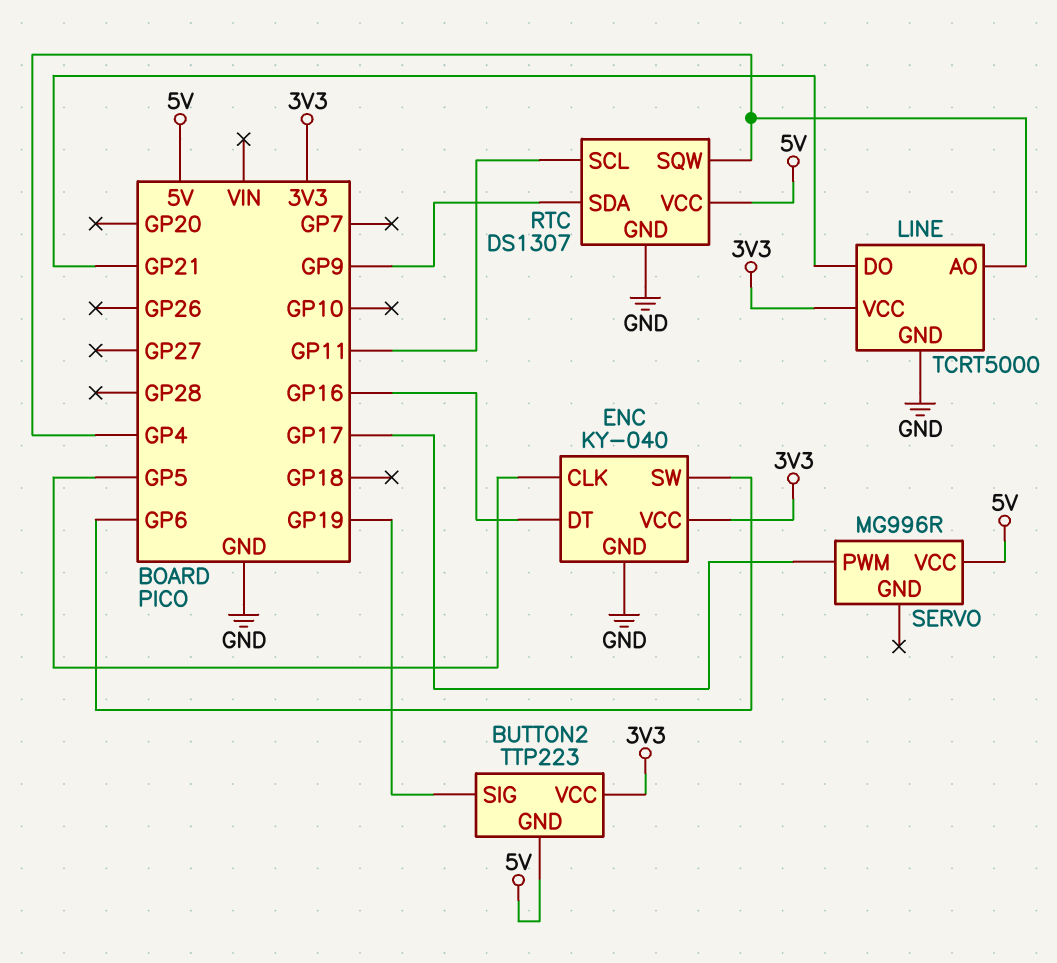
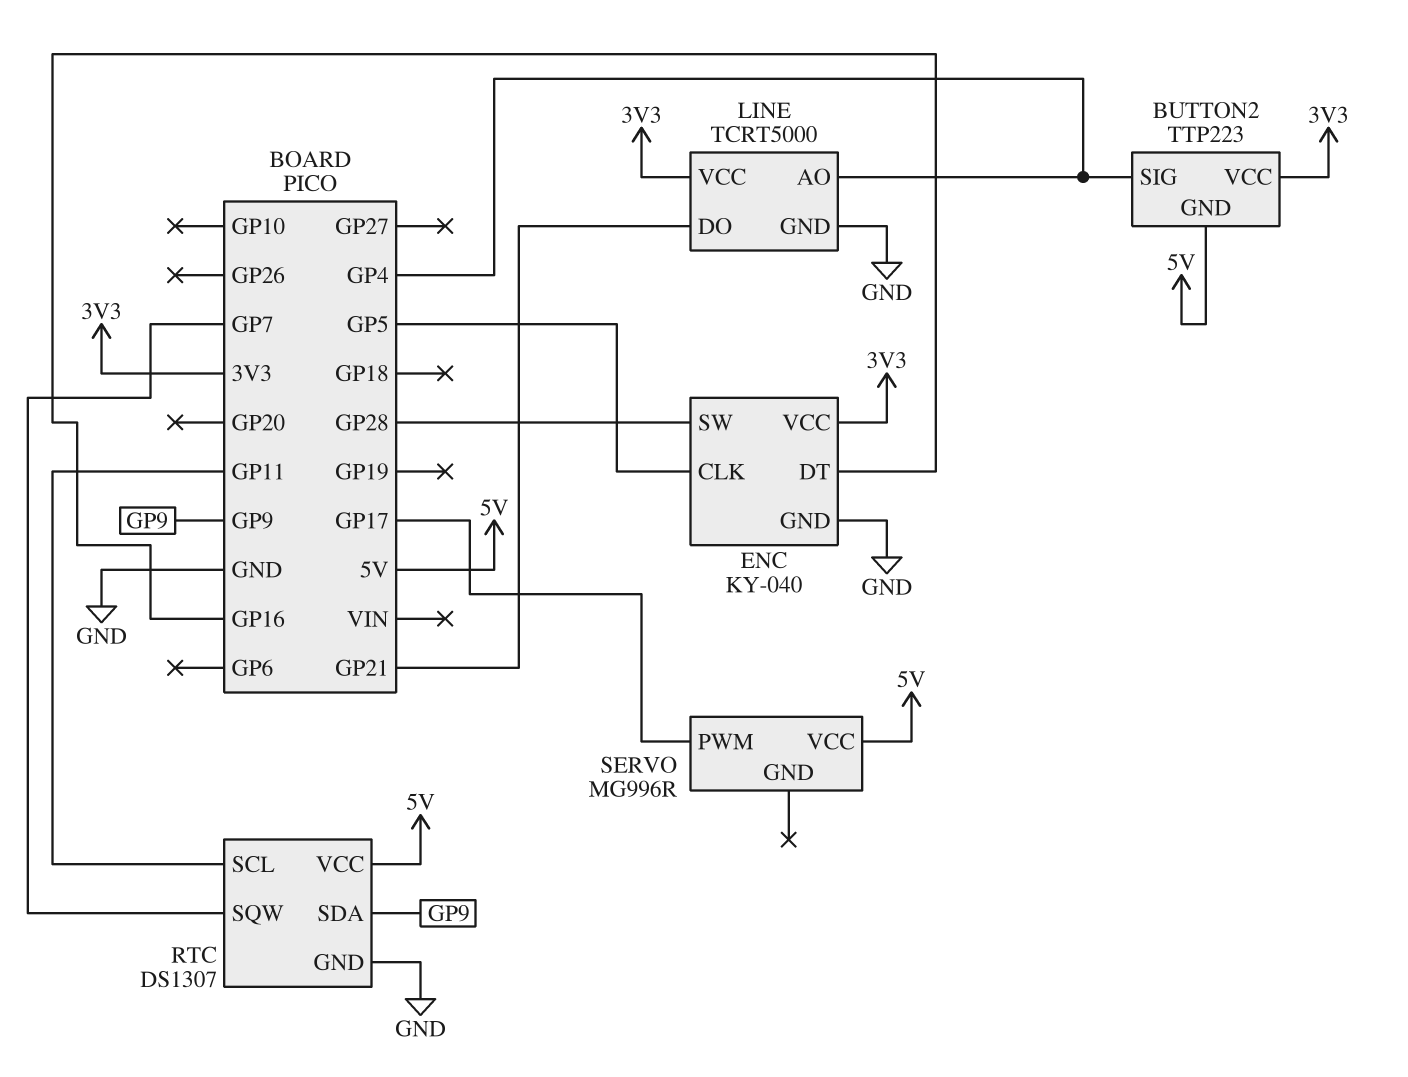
BUTTON2 pin SIG: GP19 -> GP4
ENC pin SW: GP6 -> GP28
RTC pin SQW: GP4 -> GP7

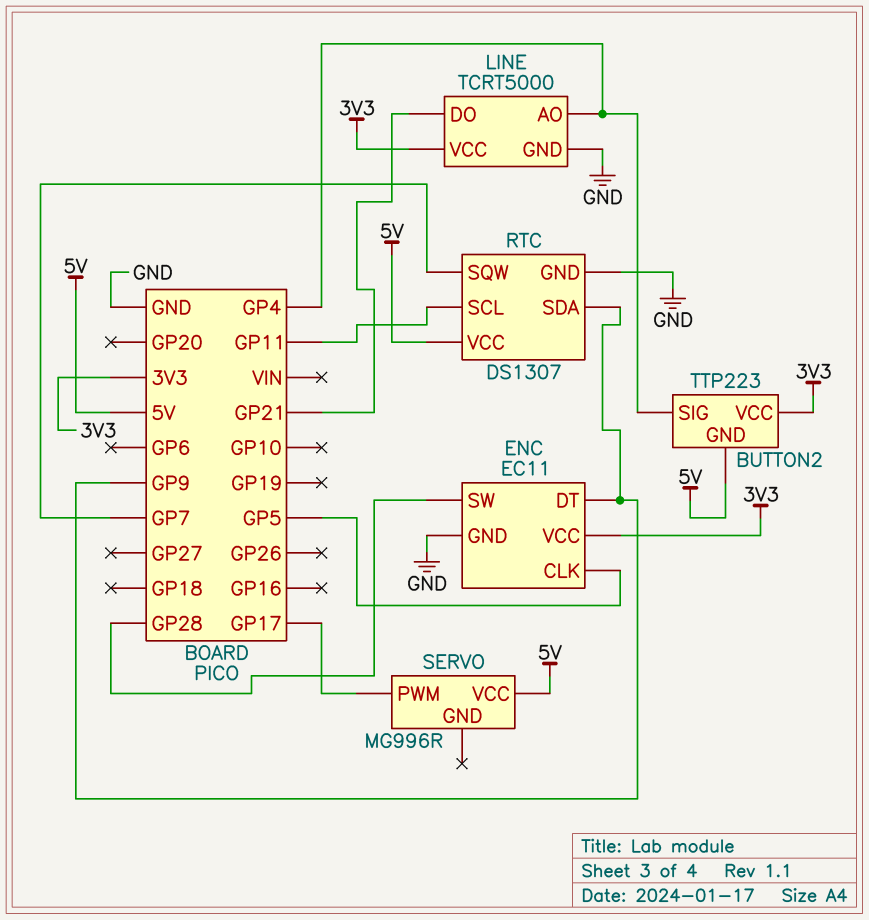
ENC: KY-040 -> EC11
ENC pin DT: GP16 -> GP9

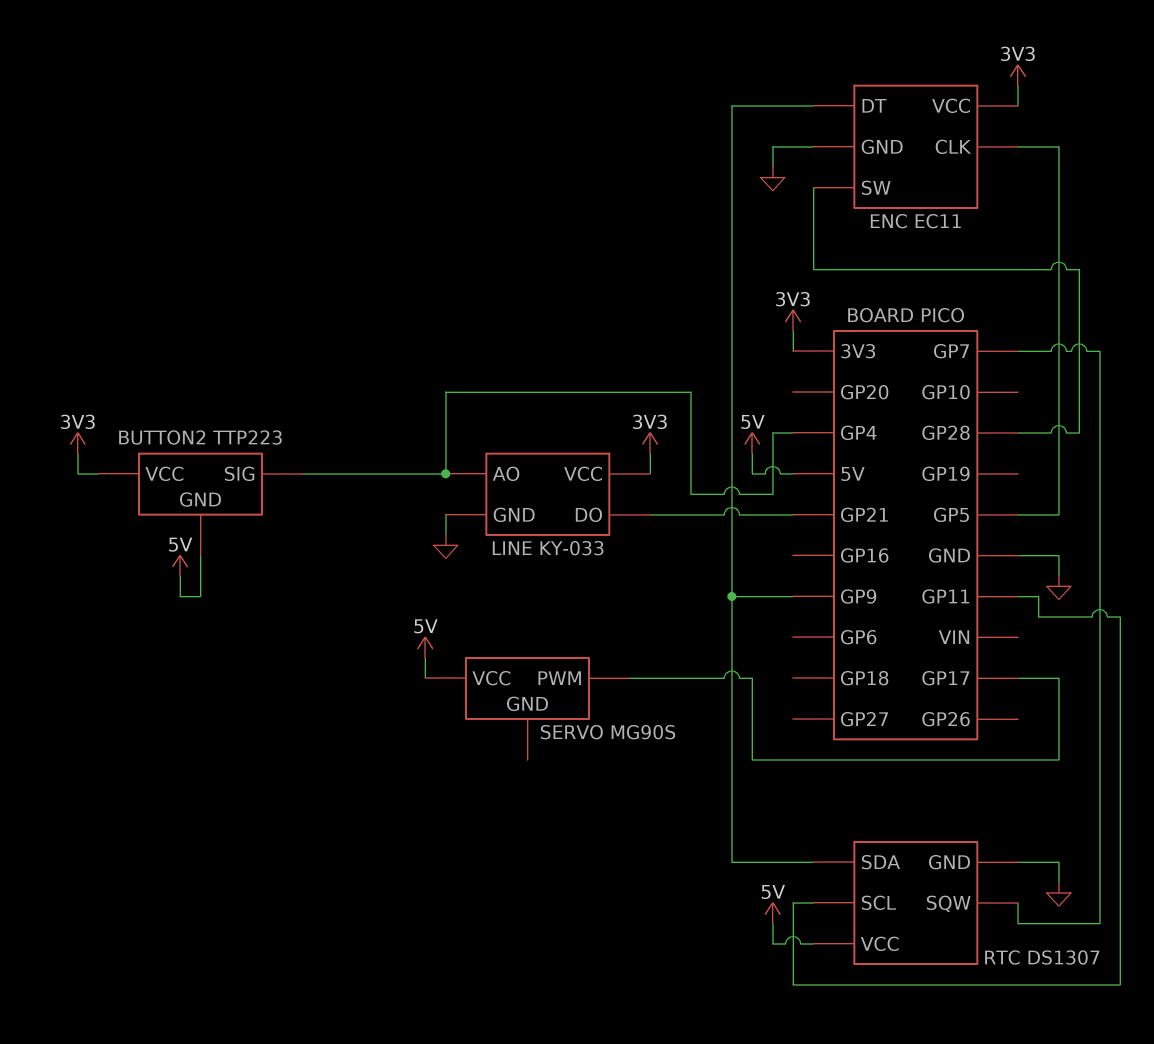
LINE: TCRT5000 -> KY-033
SERVO: MG996R -> MG90S

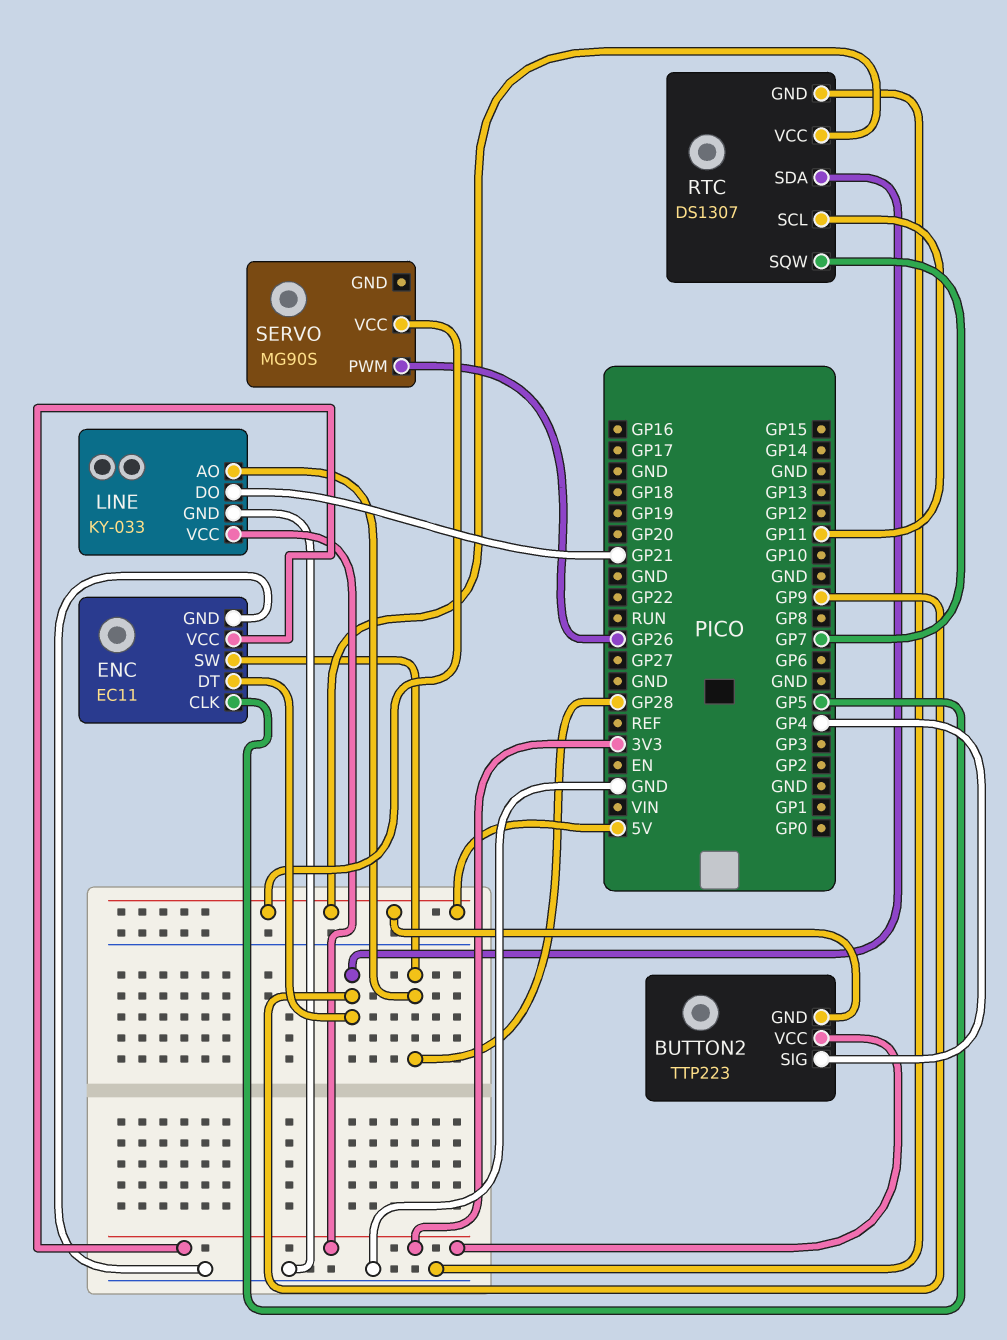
LINE pin AO: GP4 -> GP28
SERVO pin PWM: GP17 -> GP26

